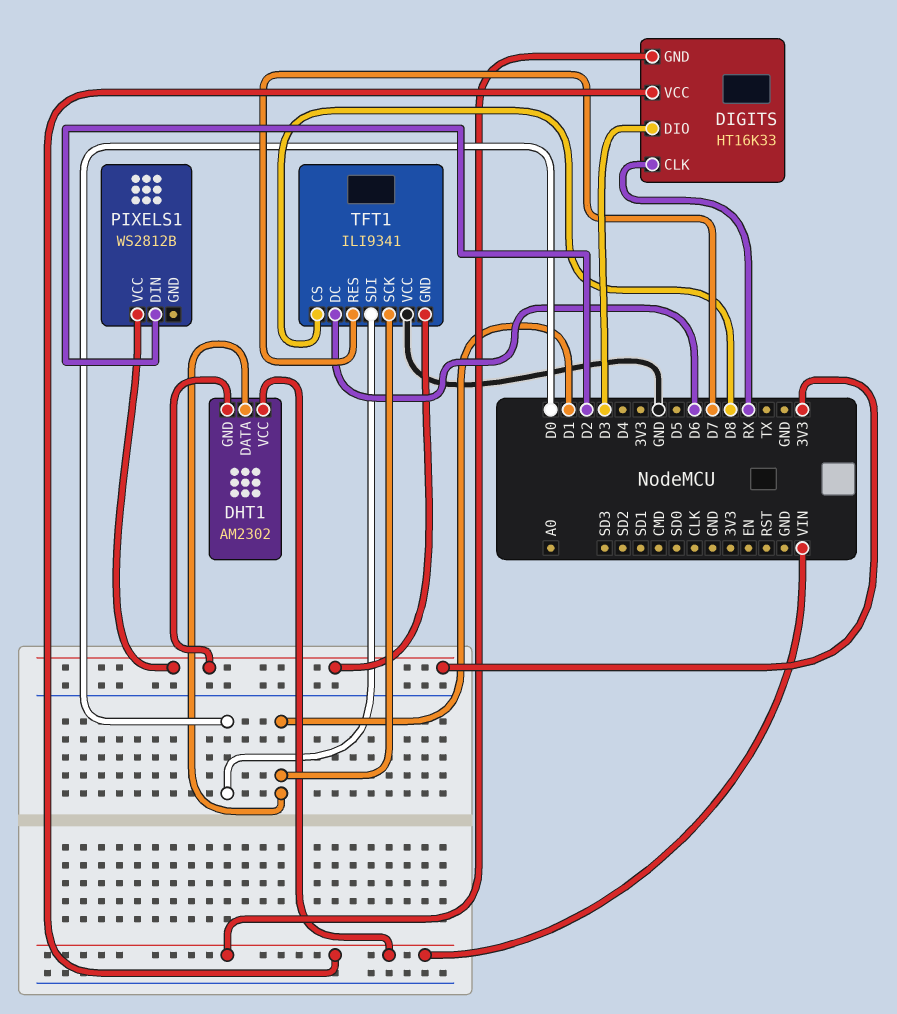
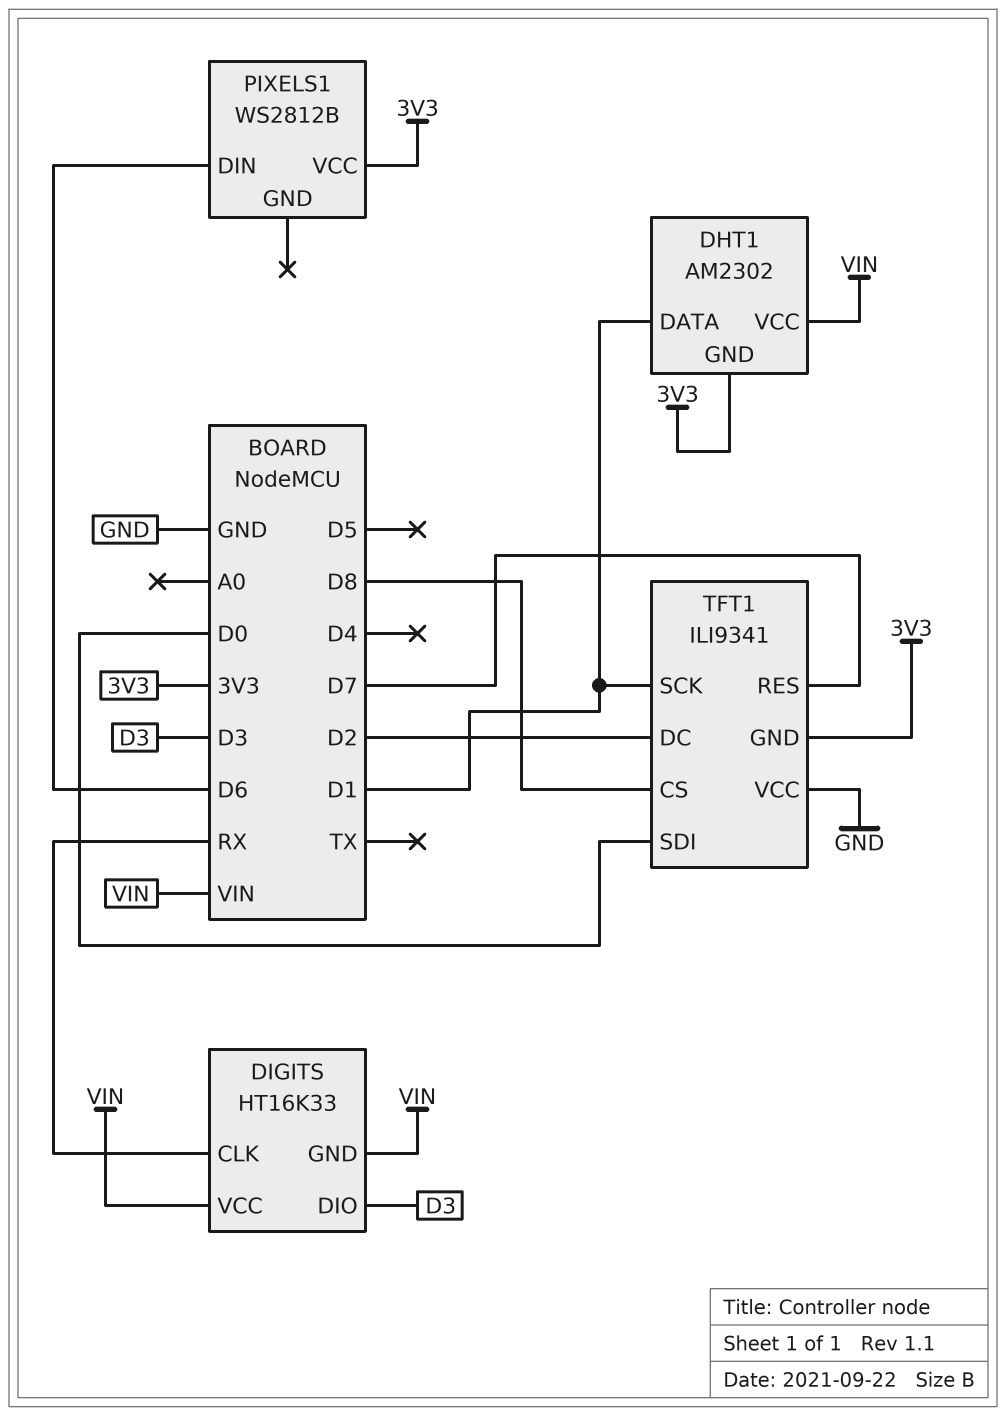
PIXELS1 pin DIN: D2 -> D6
TFT1 pin DC: D6 -> D2

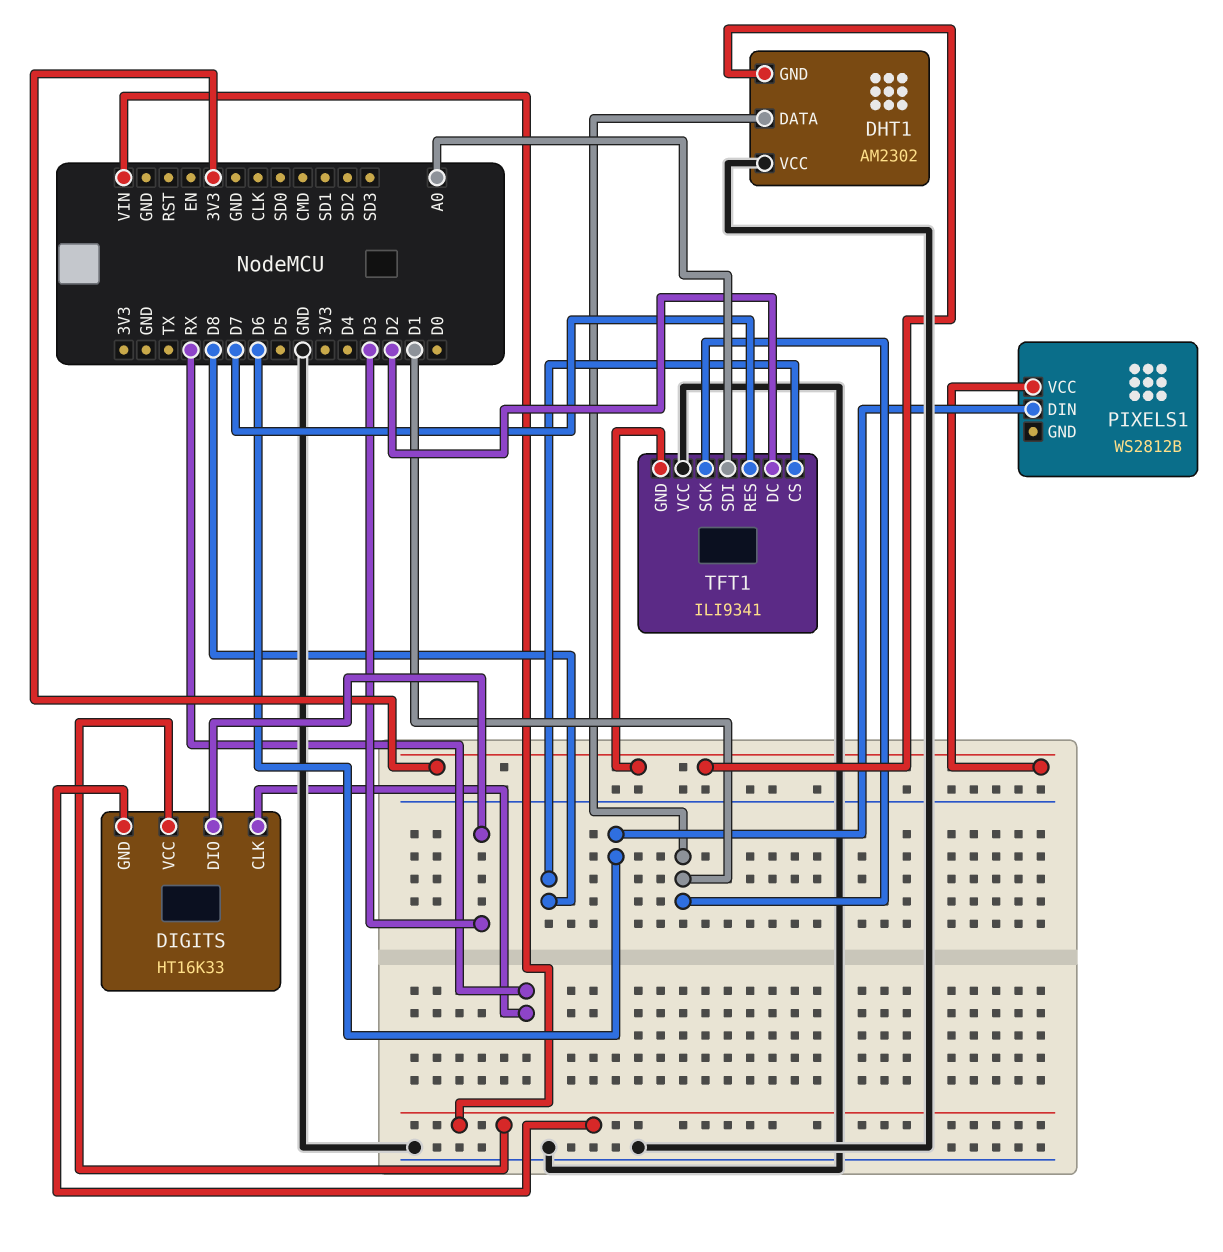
DHT1 pin VCC: VIN -> GND
TFT1 pin SDI: D0 -> A0

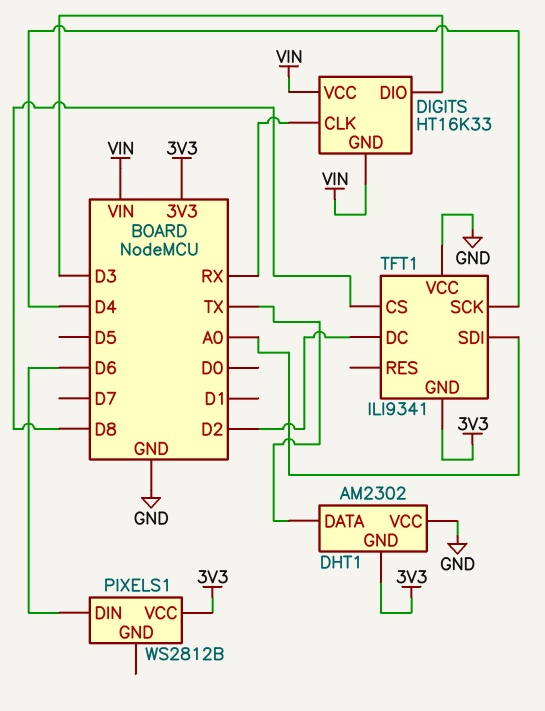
DHT1 pin DATA: D1 -> TX
TFT1 pin RES: D7 -> none
TFT1 pin SCK: D1 -> D4

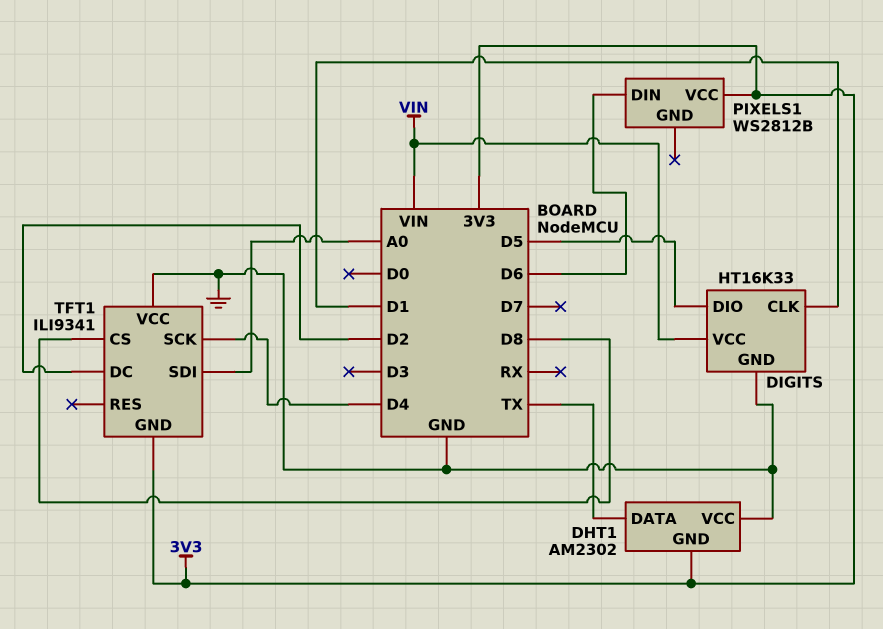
DIGITS pin CLK: RX -> D1
DIGITS pin DIO: D3 -> D5
DIGITS pin GND: VIN -> GND

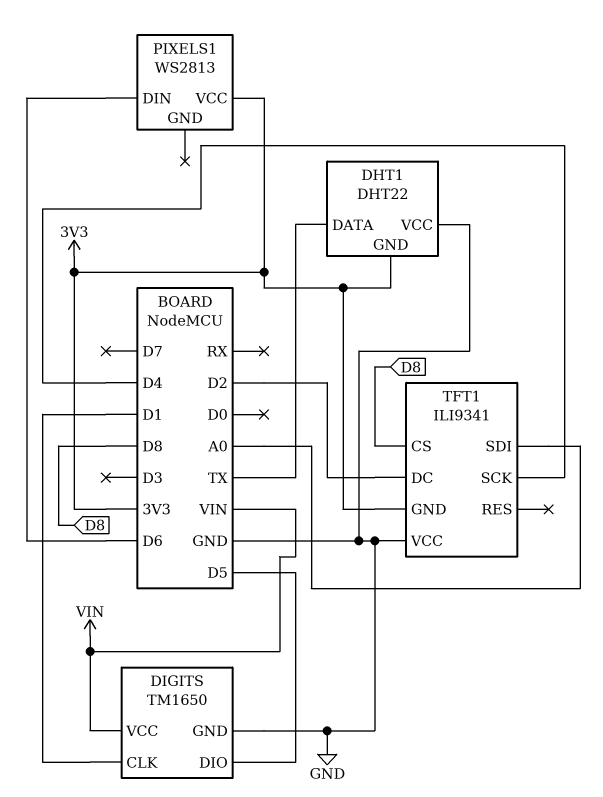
DHT1: AM2302 -> DHT22
DIGITS: HT16K33 -> TM1650
PIXELS1: WS2812B -> WS2813

